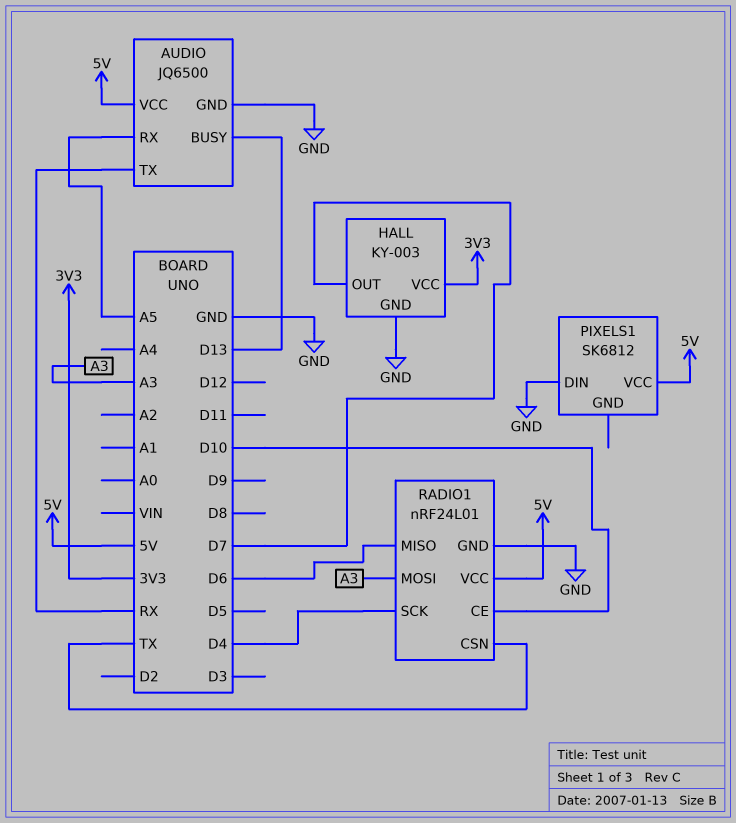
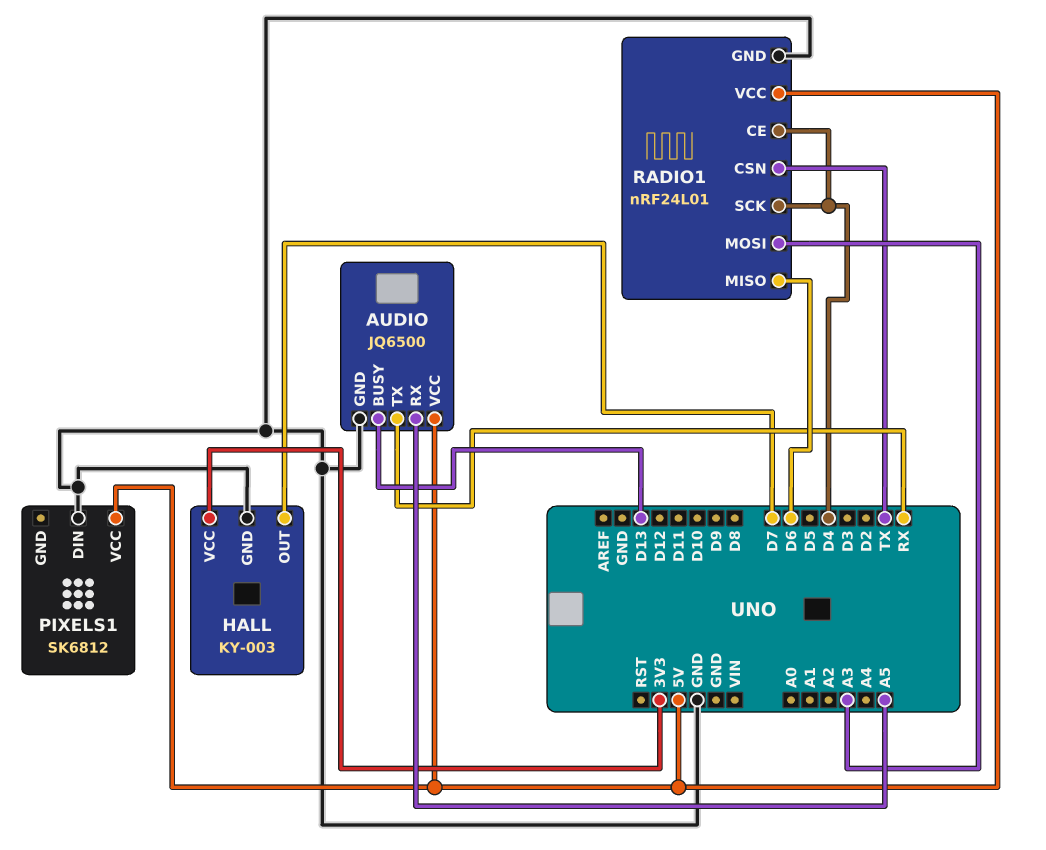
RADIO1 pin CE: D10 -> D4

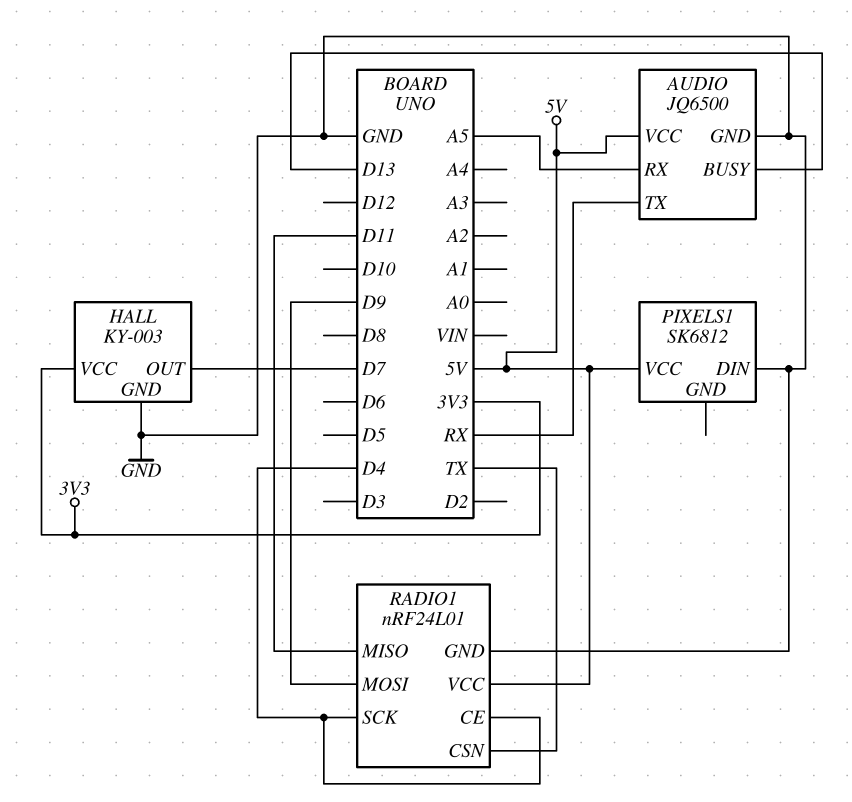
RADIO1 pin MISO: D6 -> D11
RADIO1 pin MOSI: A3 -> D9

